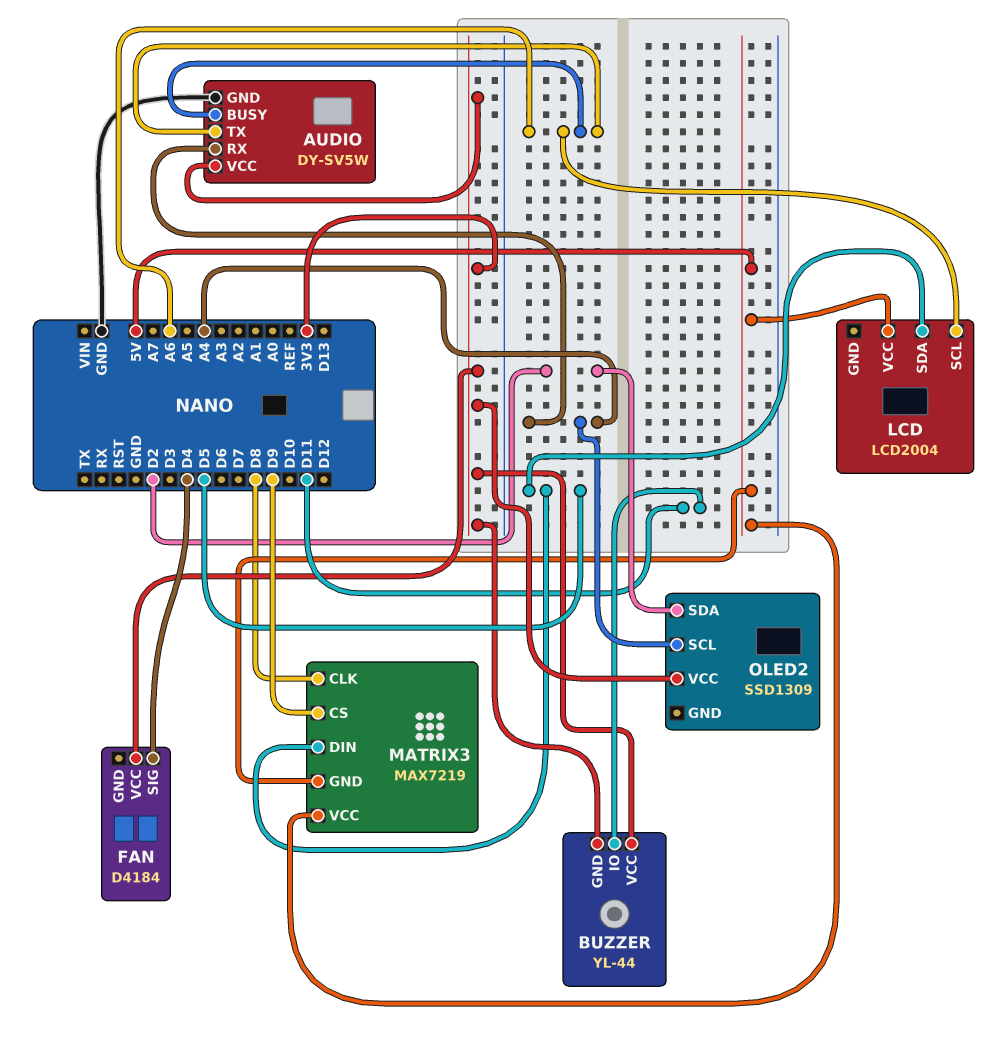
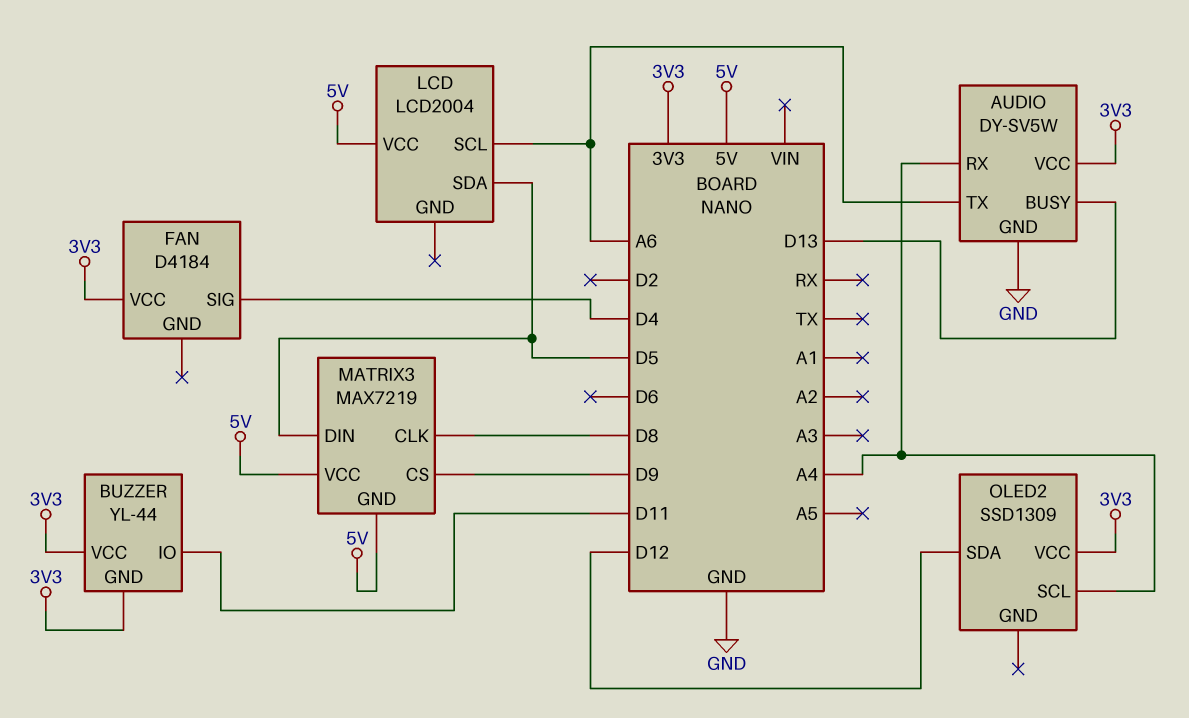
AUDIO pin BUSY: A6 -> D13
OLED2 pin SDA: D2 -> D12

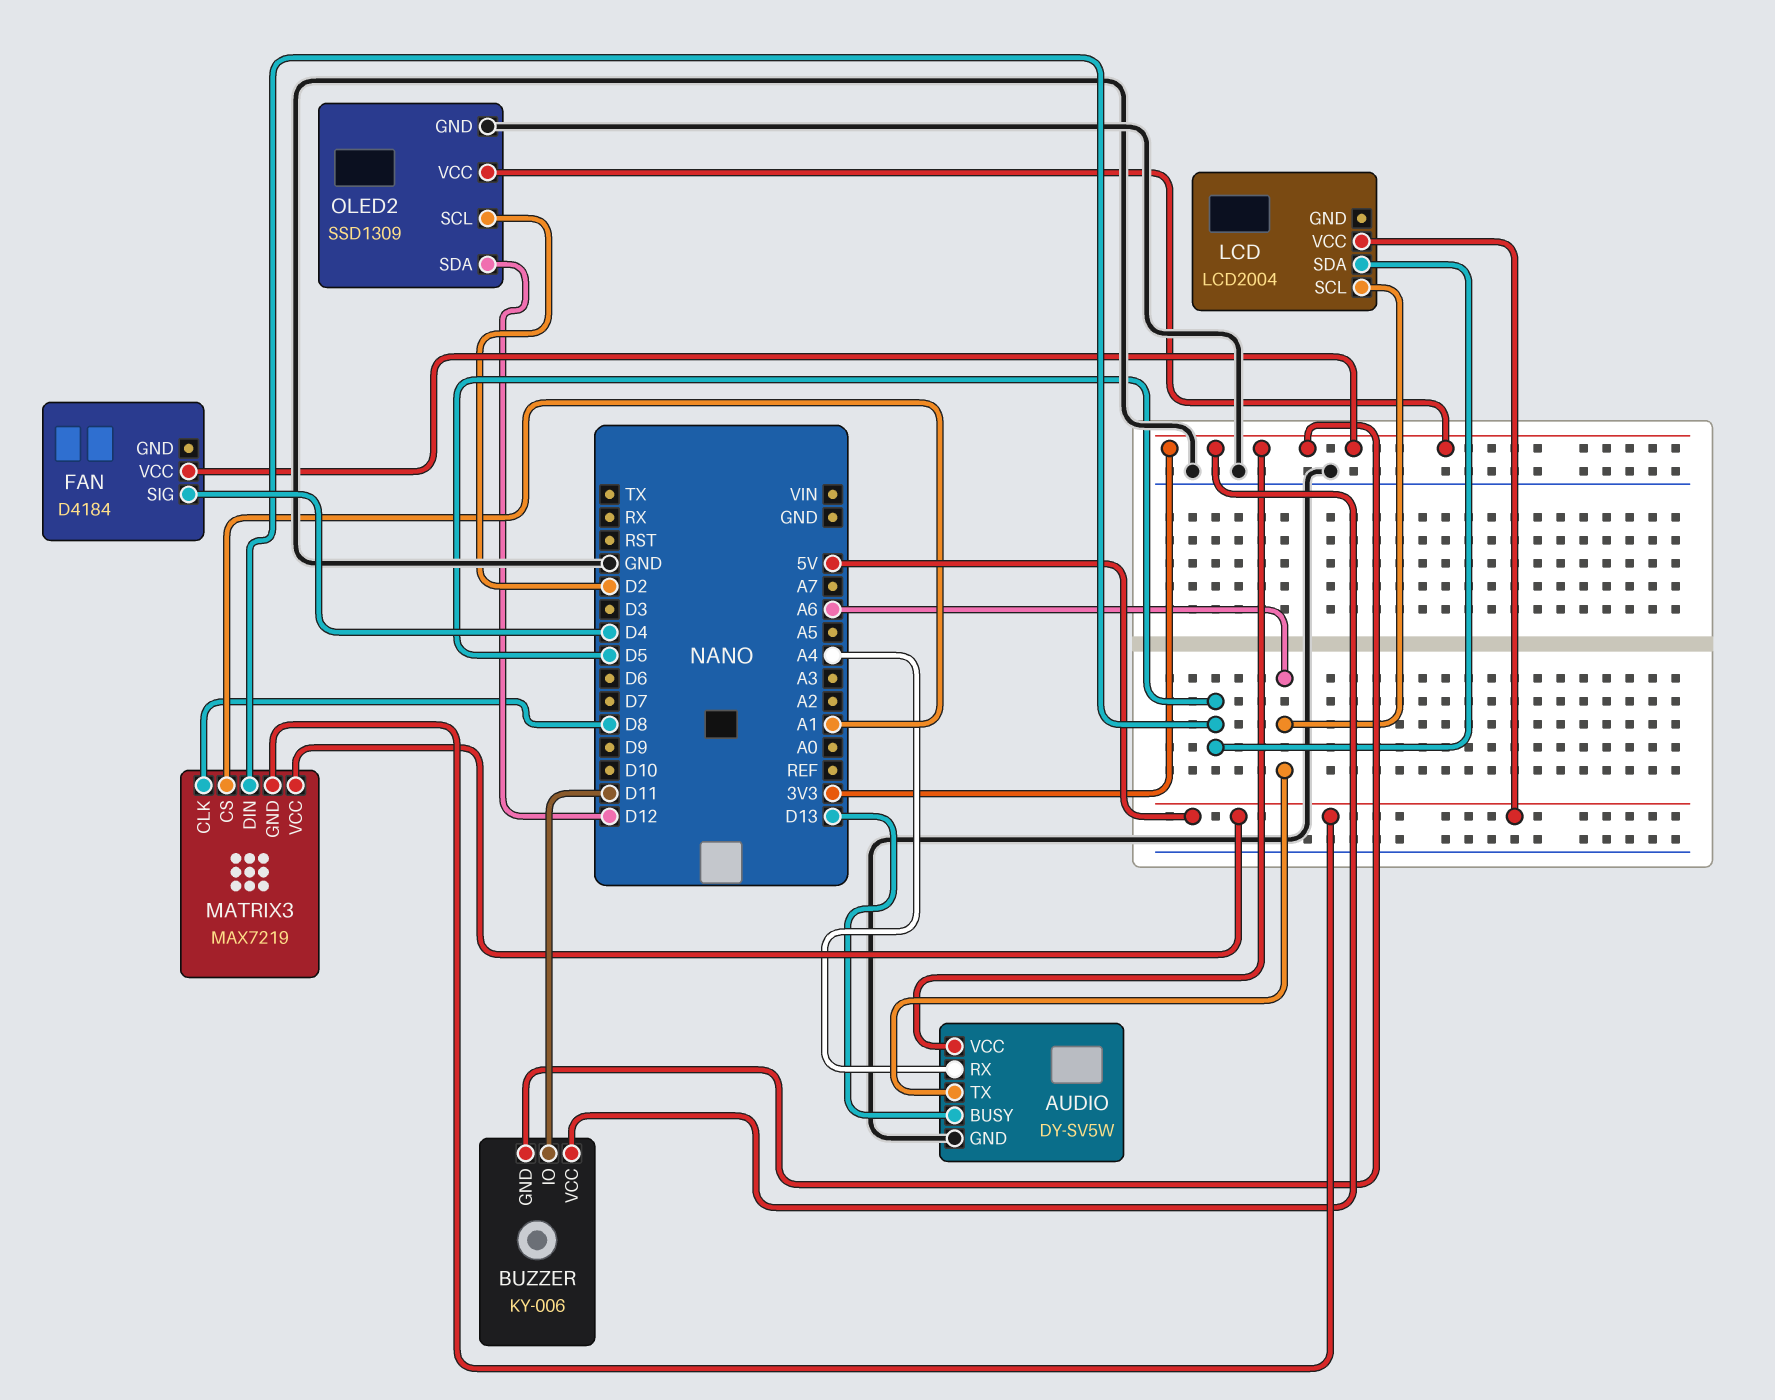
BUZZER: YL-44 -> KY-006
MATRIX3 pin CS: D9 -> A1
OLED2 pin GND: none -> GND
OLED2 pin SCL: A4 -> D2

